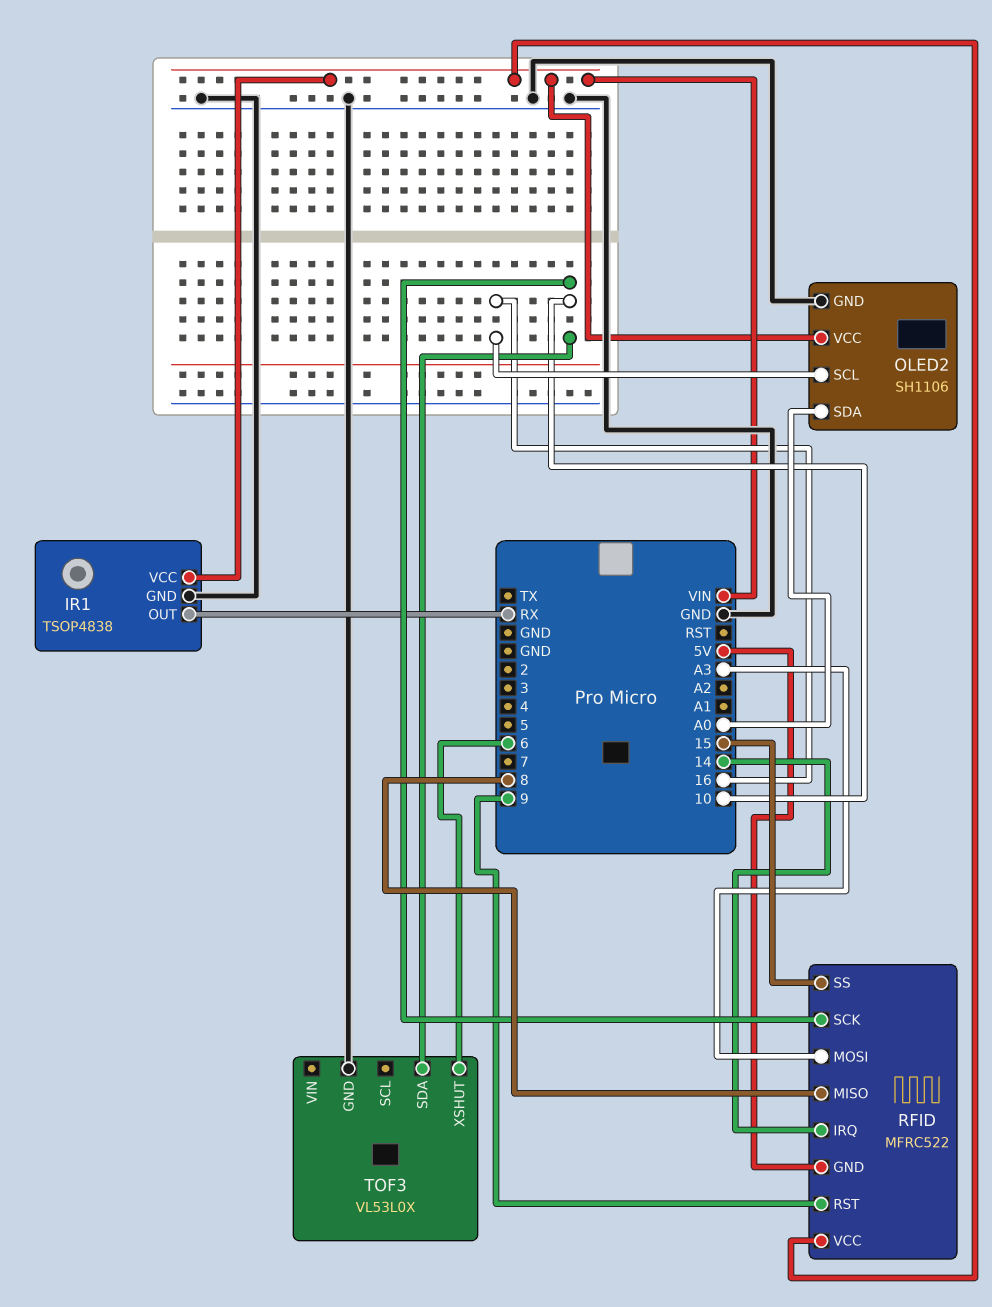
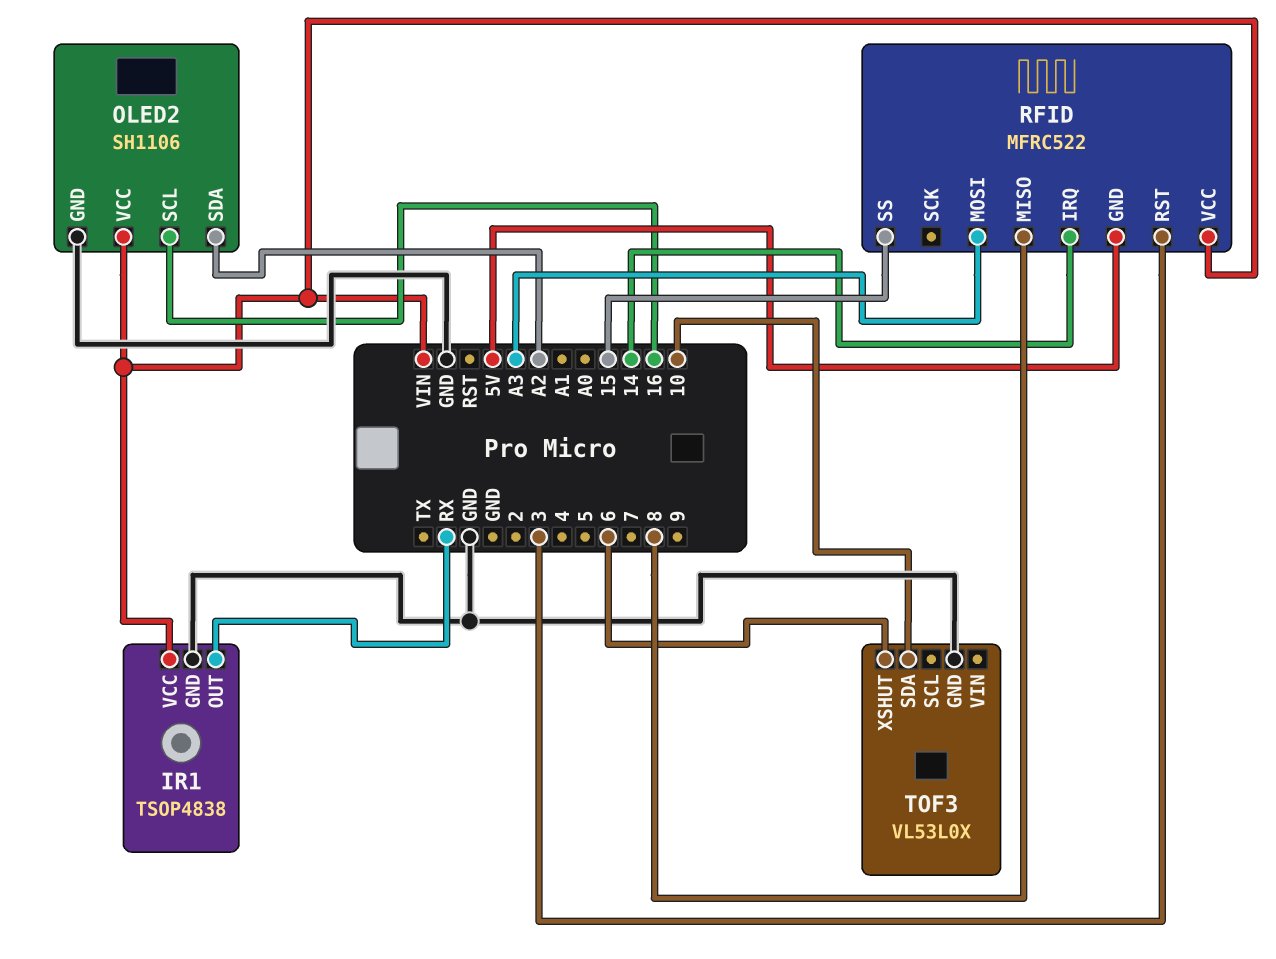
OLED2 pin SDA: A0 -> A2
RFID pin RST: 9 -> 3
RFID pin SCK: 10 -> none

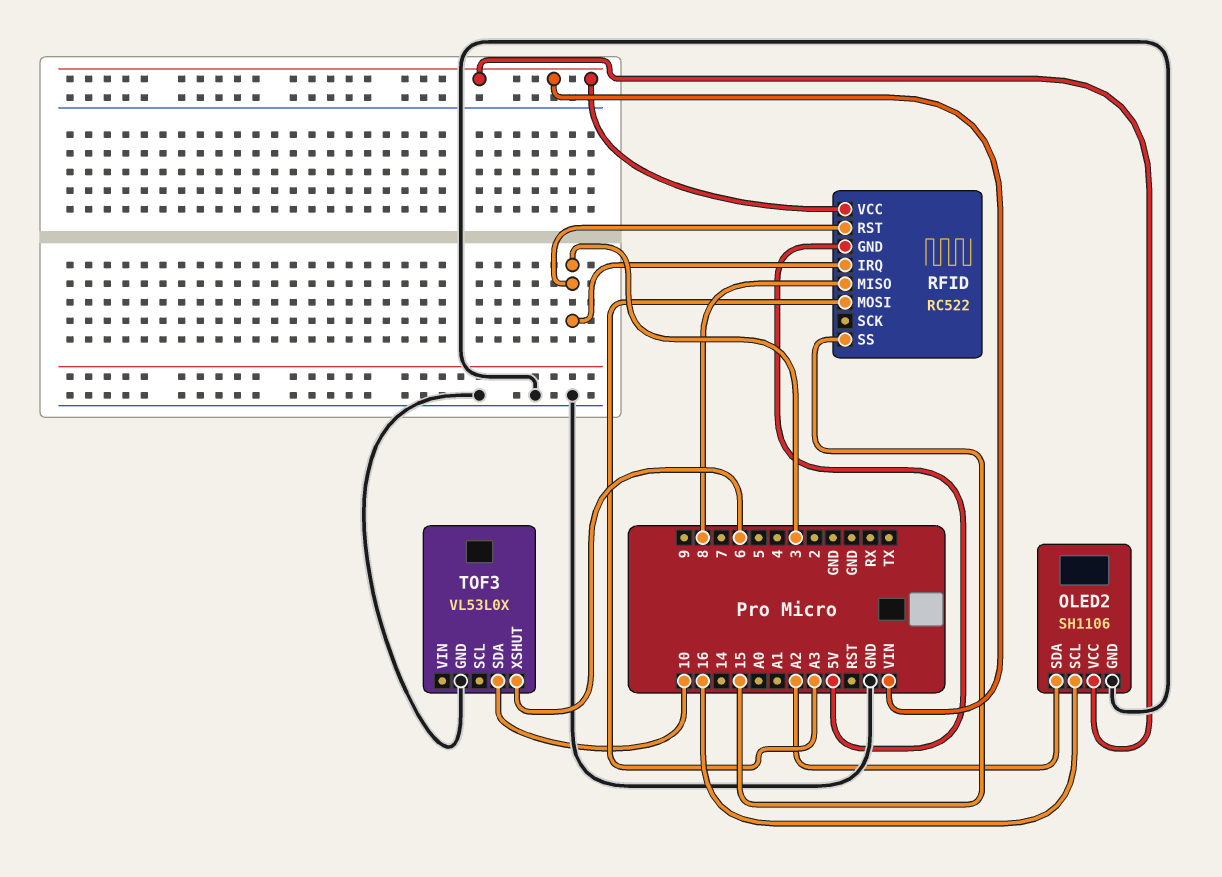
IR1: TSOP4838 -> none
IR1 pin GND: GND -> none
IR1 pin OUT: RX -> none
IR1 pin VCC: VIN -> none
RFID: MFRC522 -> RC522
RFID pin IRQ: 14 -> 3

